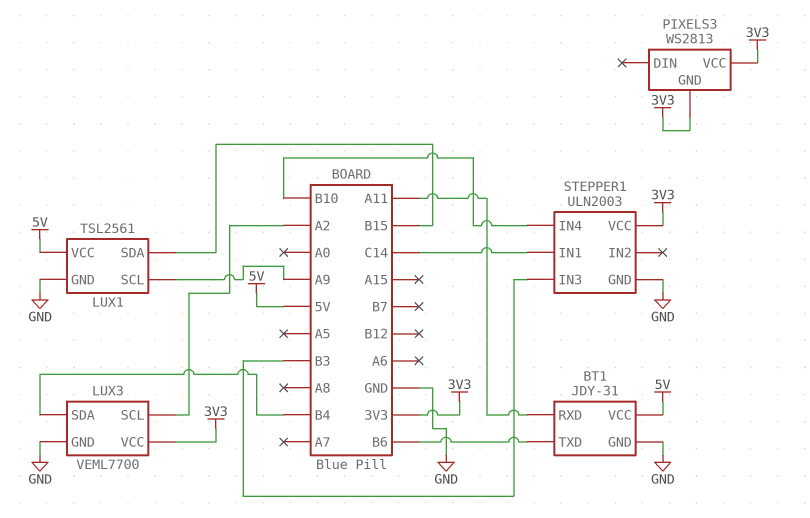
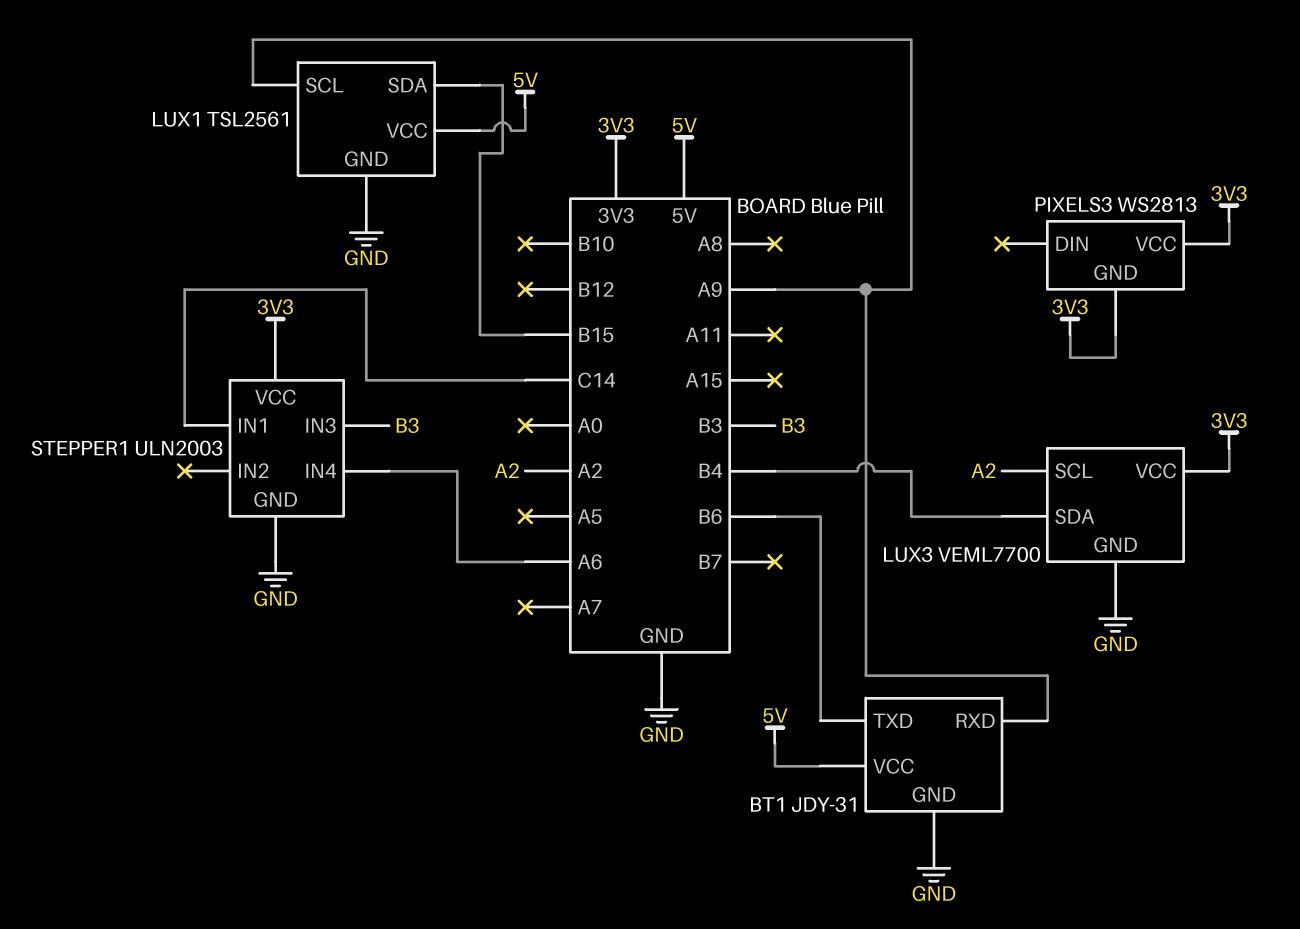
BT1 pin RXD: A11 -> A9
STEPPER1 pin IN4: B10 -> A6

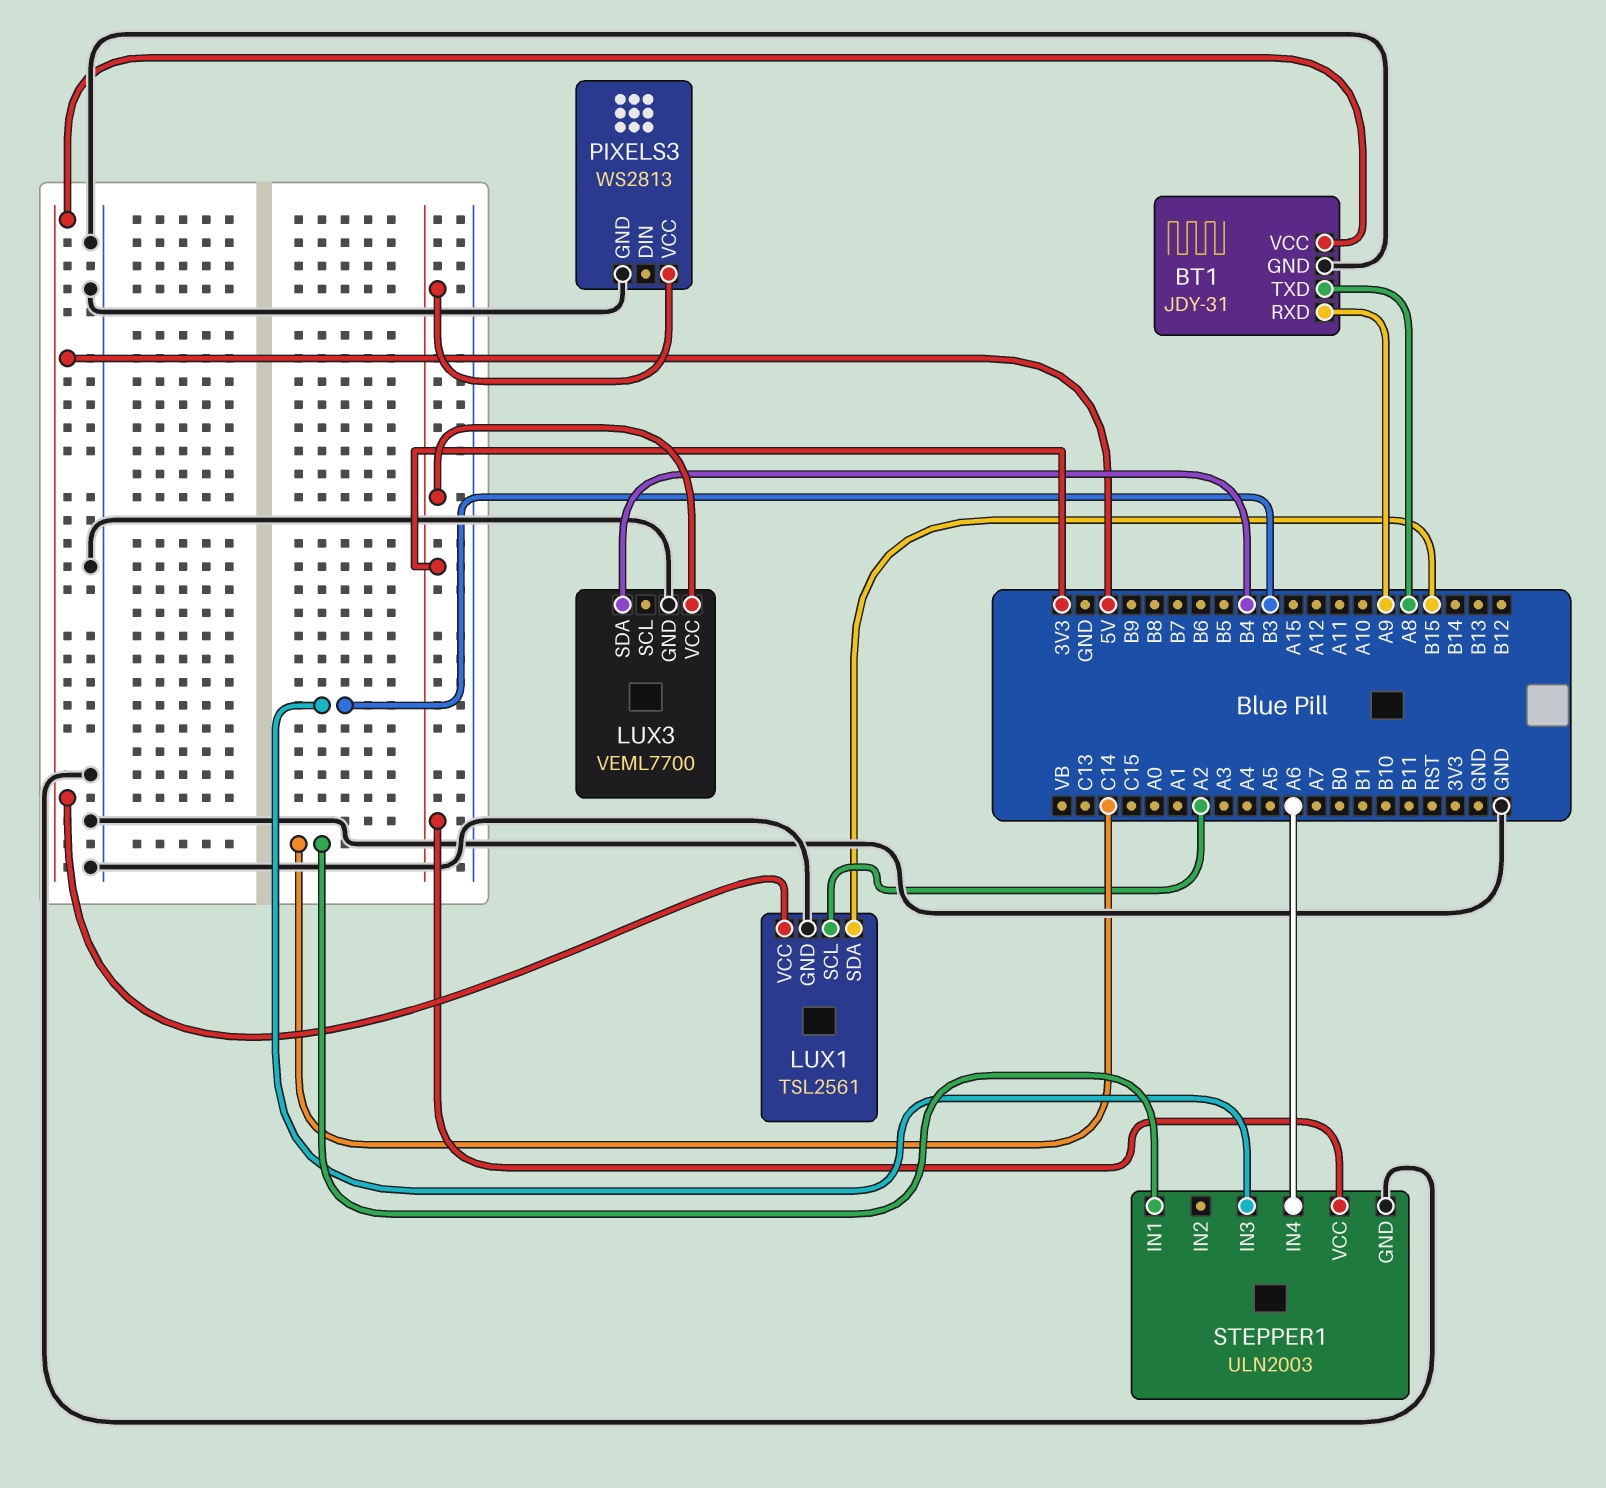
BT1 pin TXD: B6 -> A8
LUX1 pin SCL: A9 -> A2
LUX3 pin SCL: A2 -> none
PIXELS3 pin GND: 3V3 -> GND

